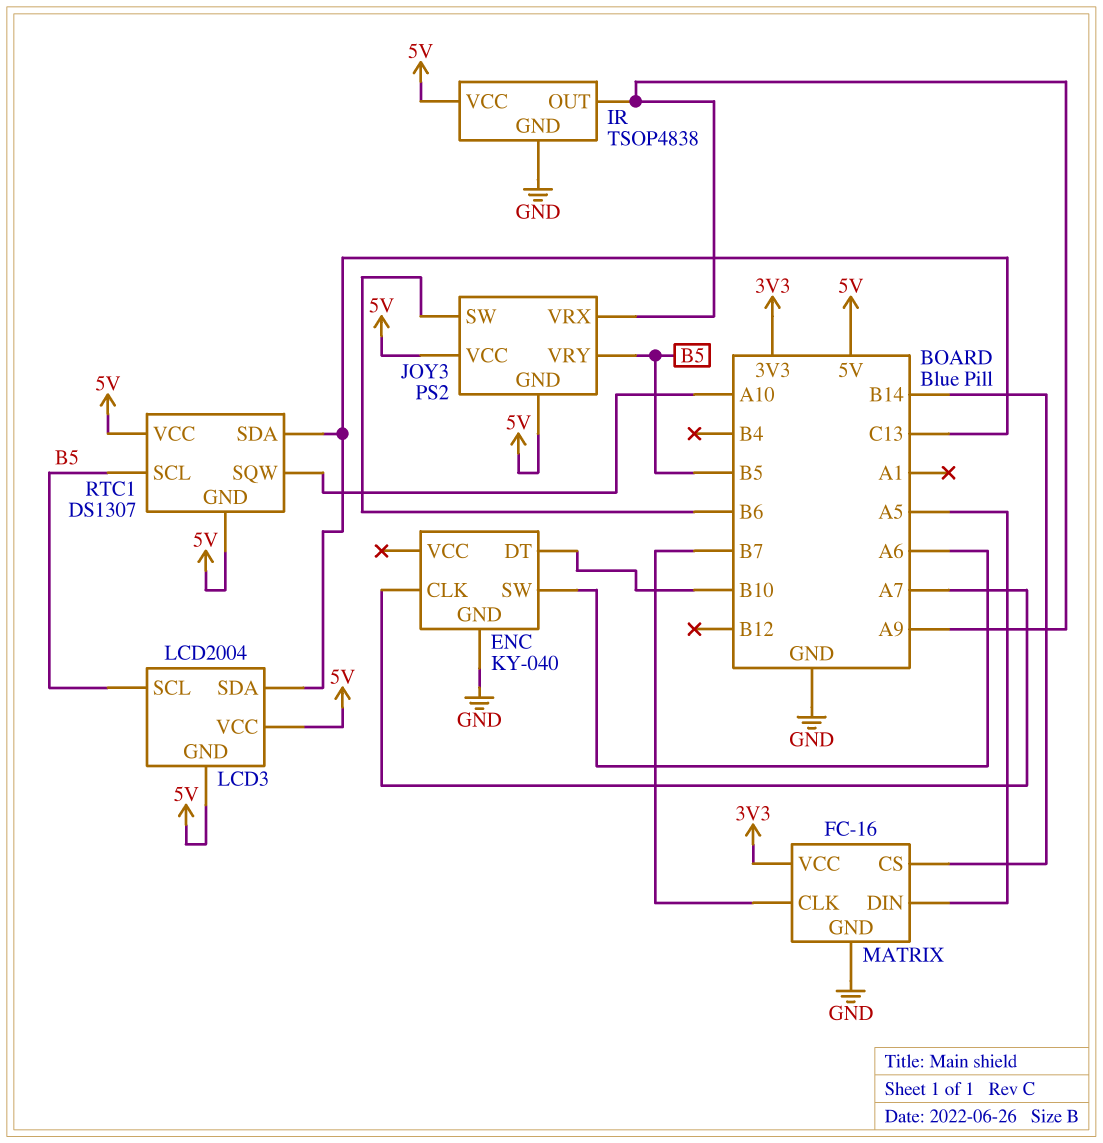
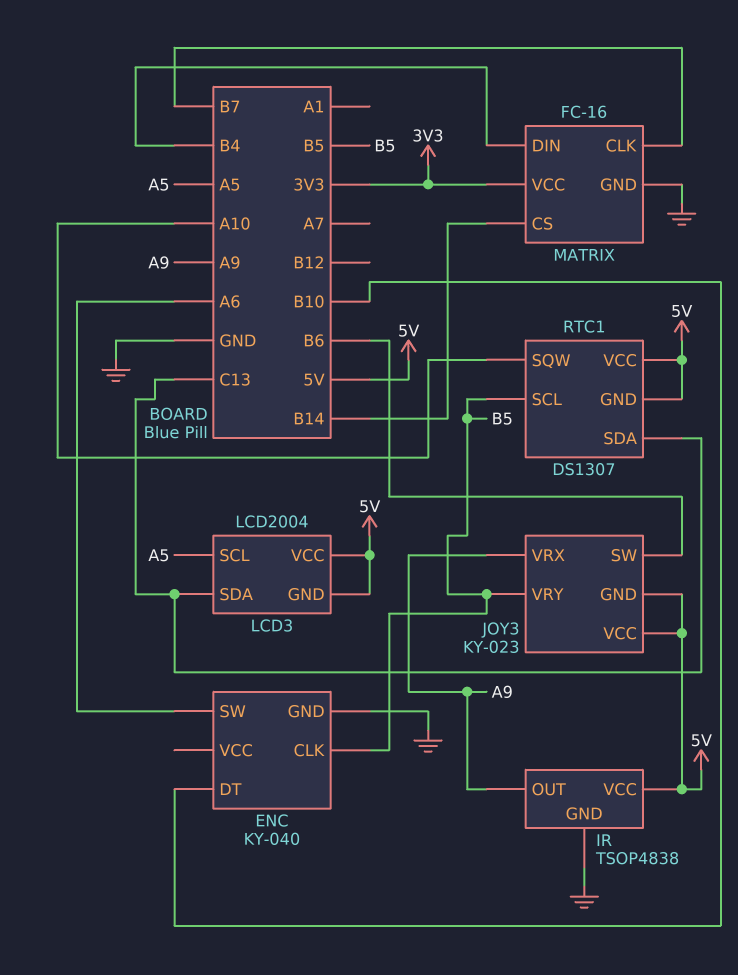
ENC pin CLK: A7 -> B5
JOY3: PS2 -> KY-023
LCD3 pin SCL: B5 -> A5
MATRIX pin DIN: A5 -> B4

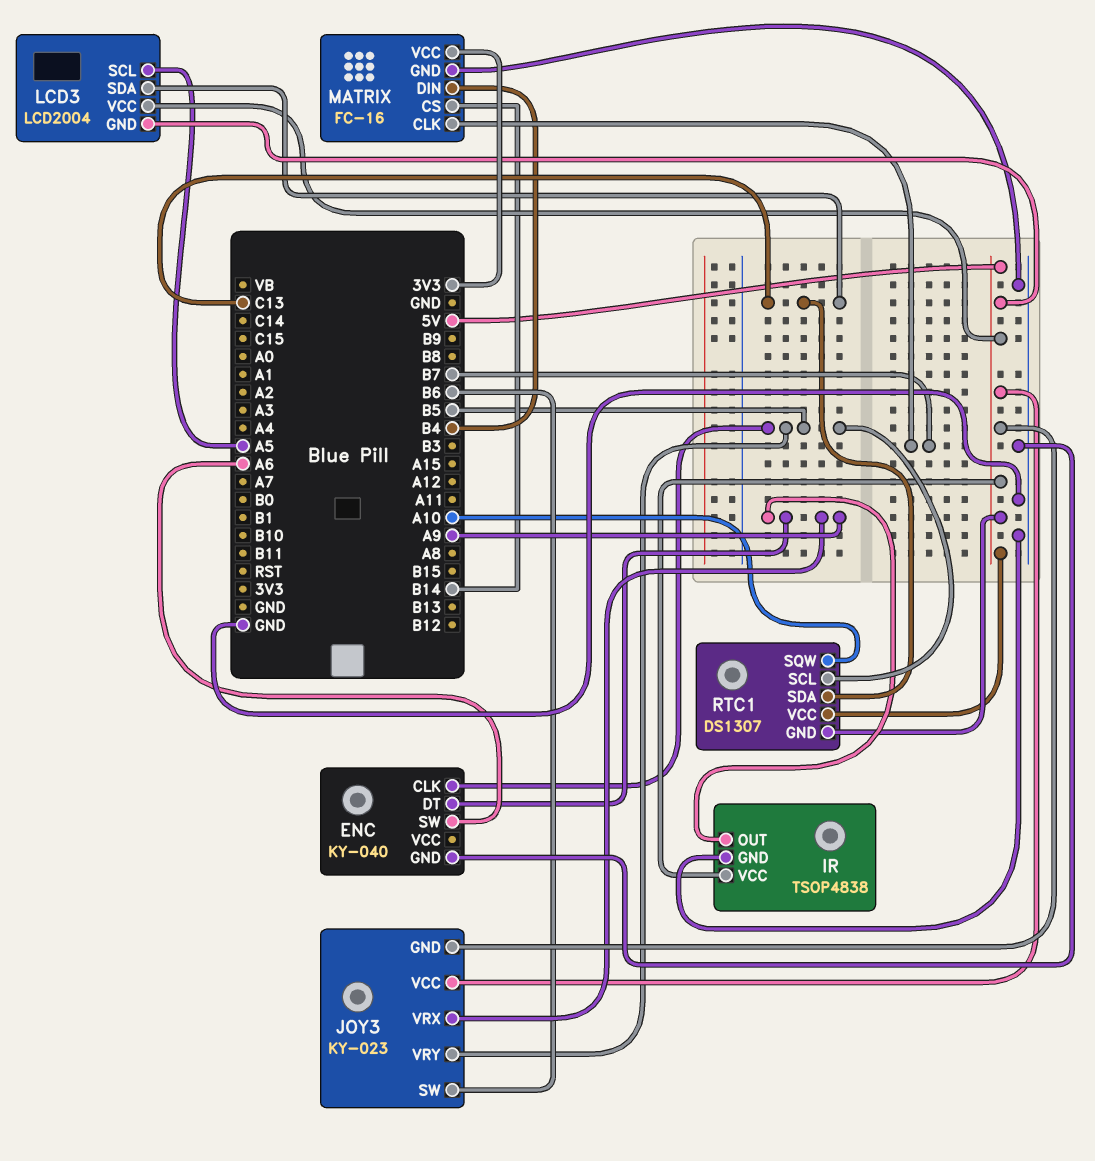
ENC pin DT: B10 -> A9

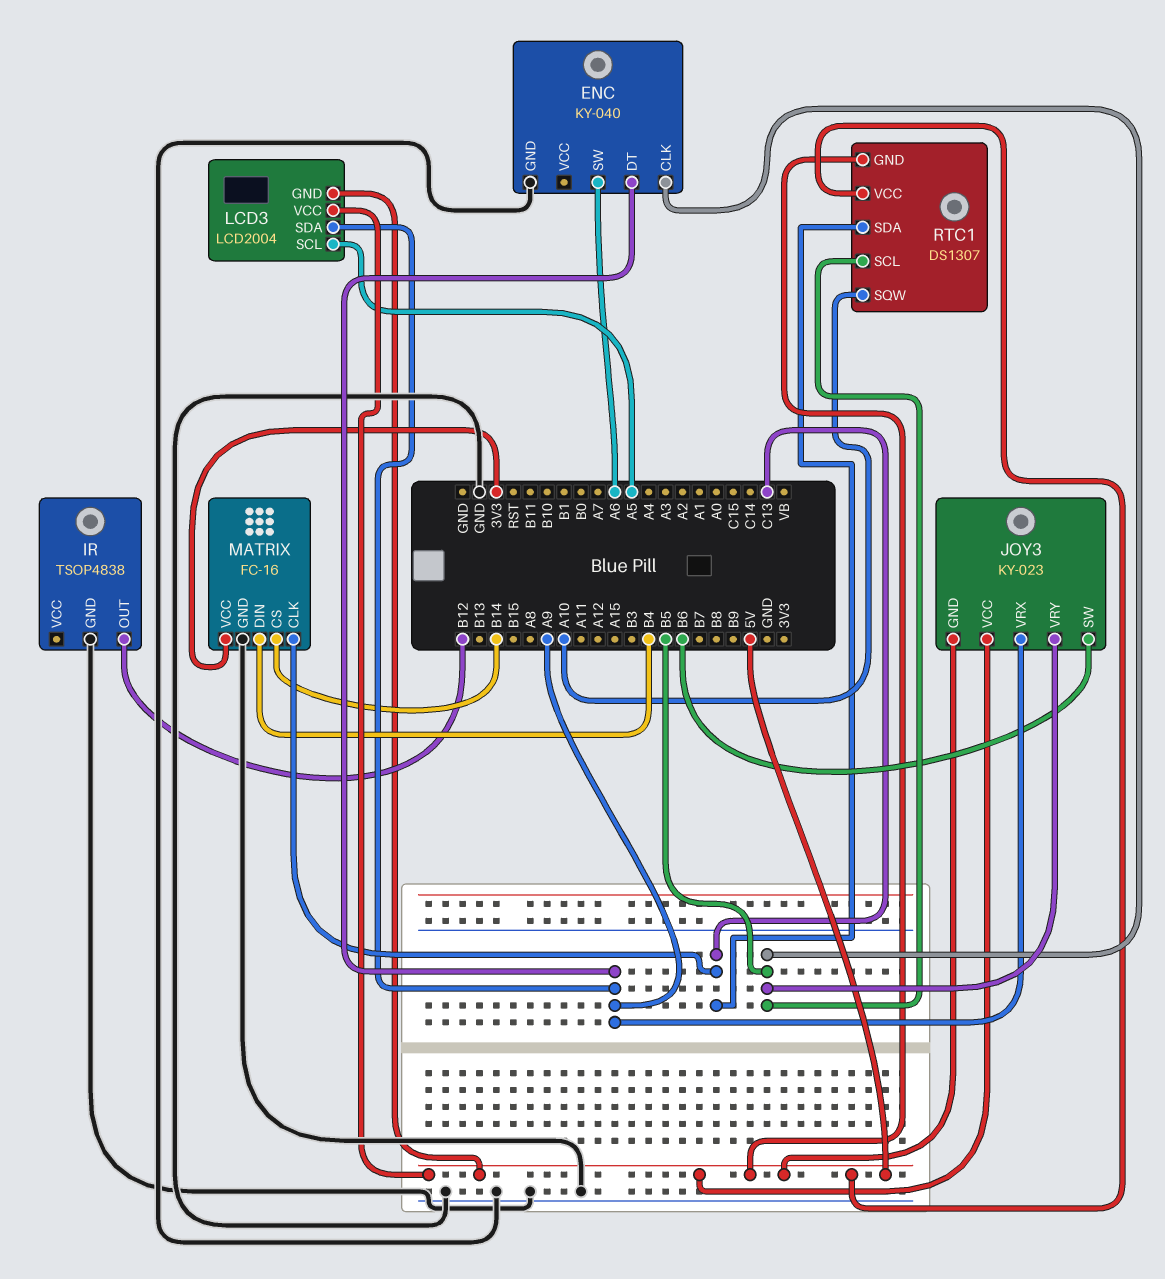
IR pin OUT: A9 -> B12
IR pin VCC: 5V -> none
LCD3 pin SDA: C13 -> A9
MATRIX pin CLK: B7 -> C13

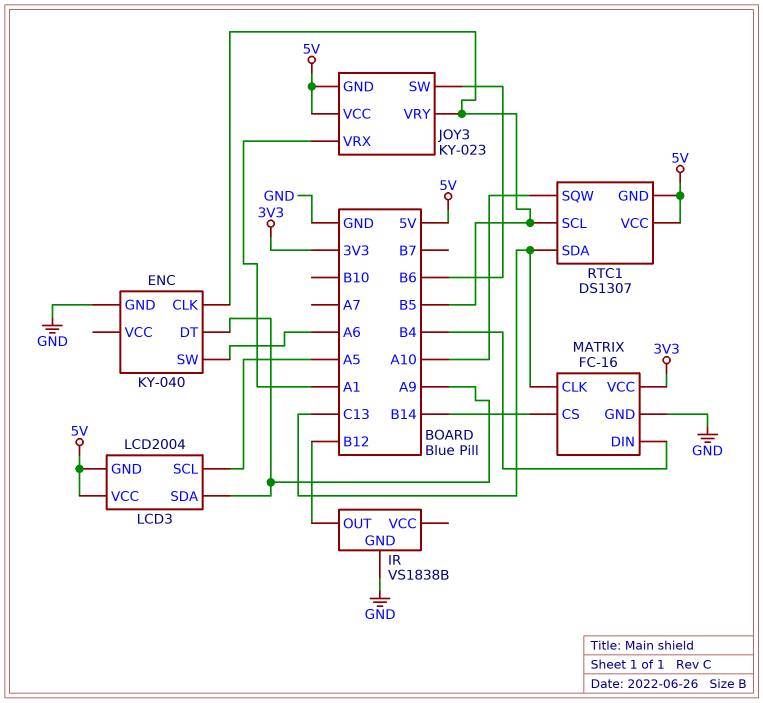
IR: TSOP4838 -> VS1838B
JOY3 pin VRX: A9 -> A1

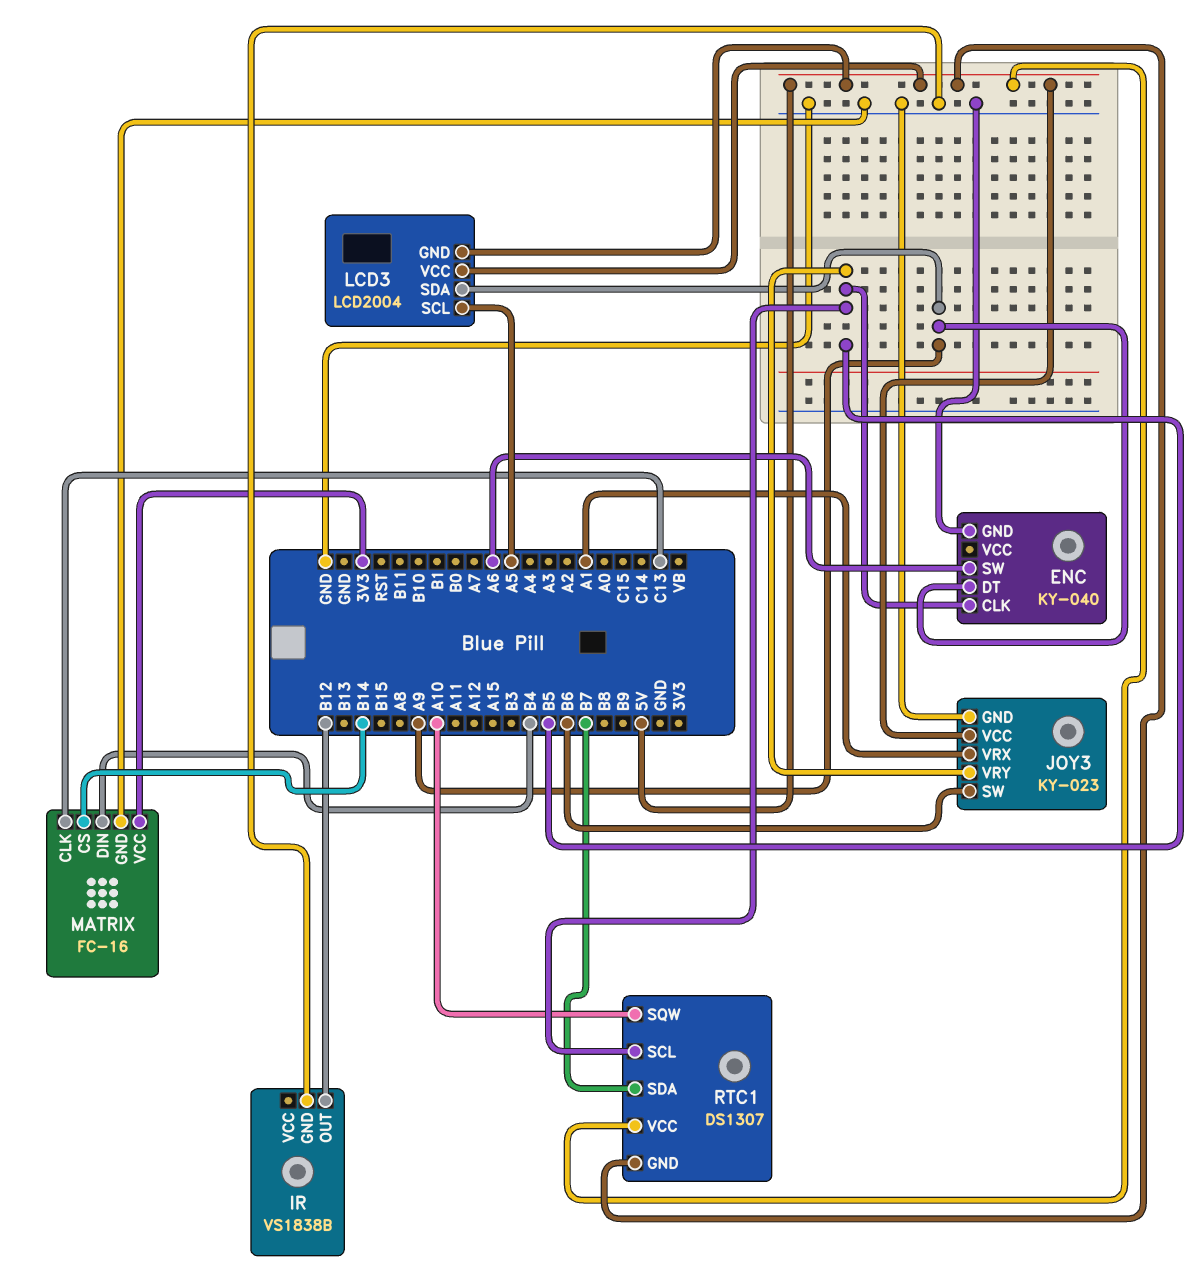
JOY3 pin GND: 5V -> GND
RTC1 pin SDA: C13 -> B7

